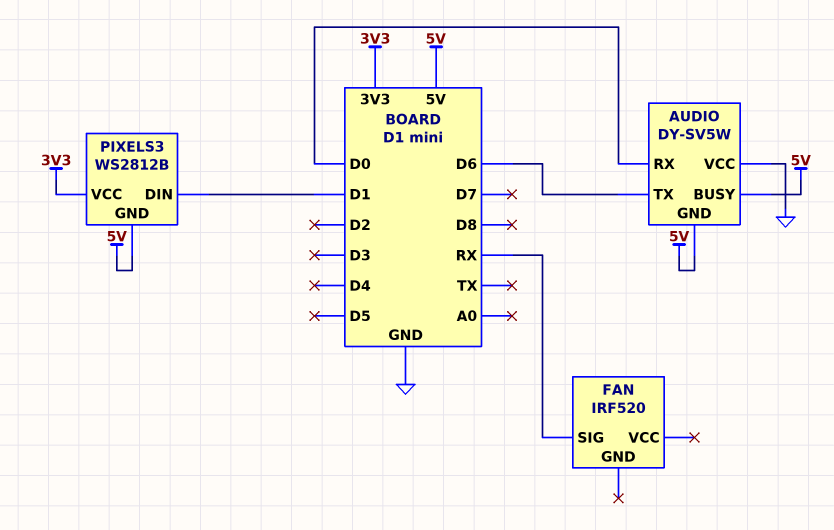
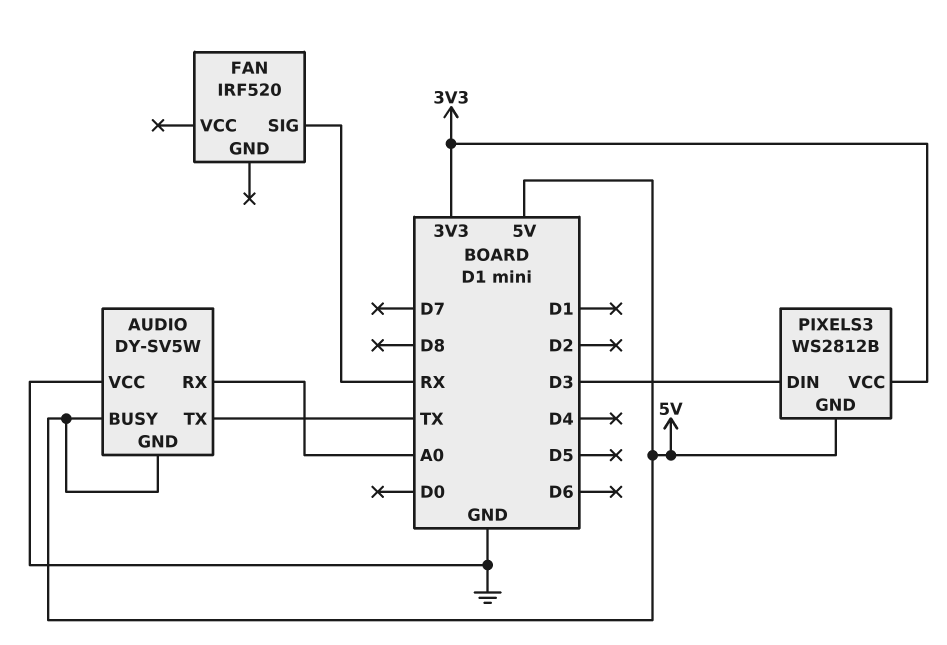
AUDIO pin RX: D0 -> A0
AUDIO pin TX: D6 -> TX
PIXELS3 pin DIN: D1 -> D3

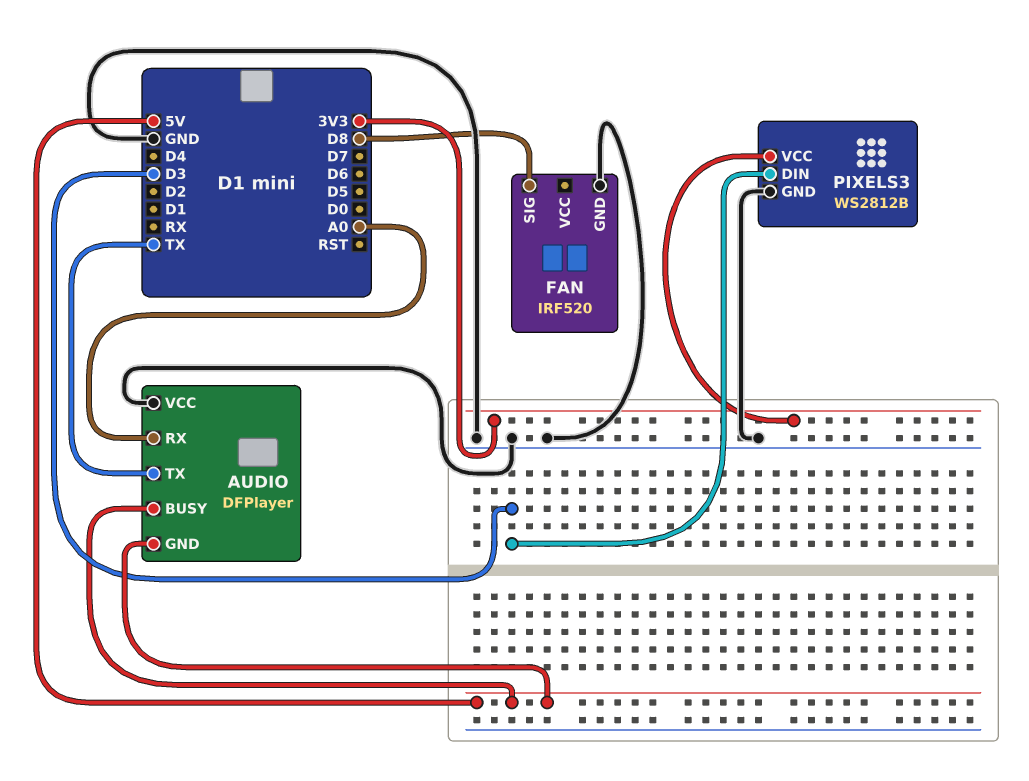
AUDIO: DY-SV5W -> DFPlayer
FAN pin GND: none -> GND
FAN pin SIG: RX -> D8
PIXELS3 pin GND: 5V -> GND

